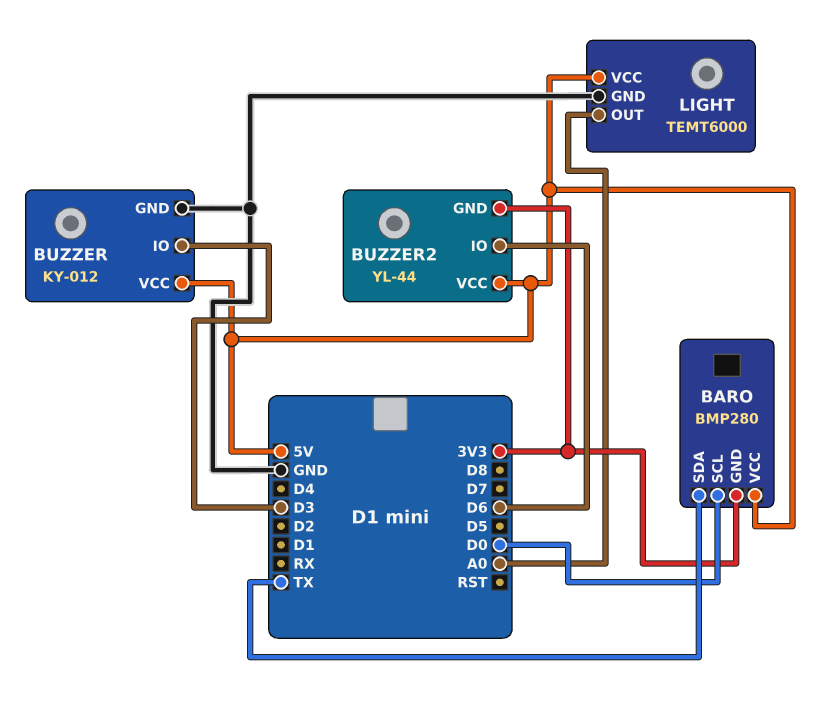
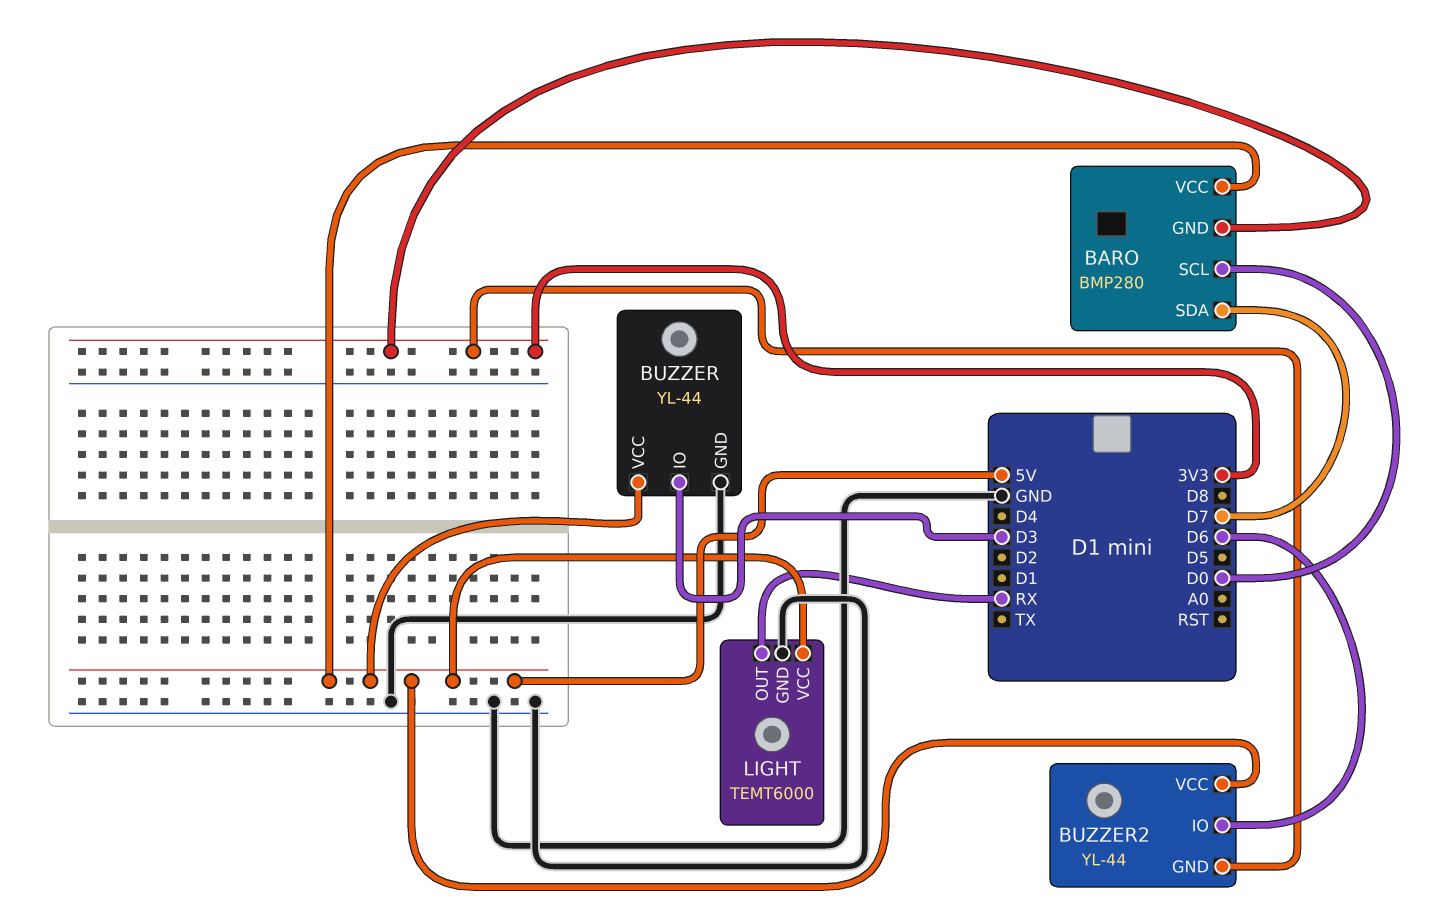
BARO pin SDA: TX -> D7
BUZZER: KY-012 -> YL-44
LIGHT pin OUT: A0 -> RX

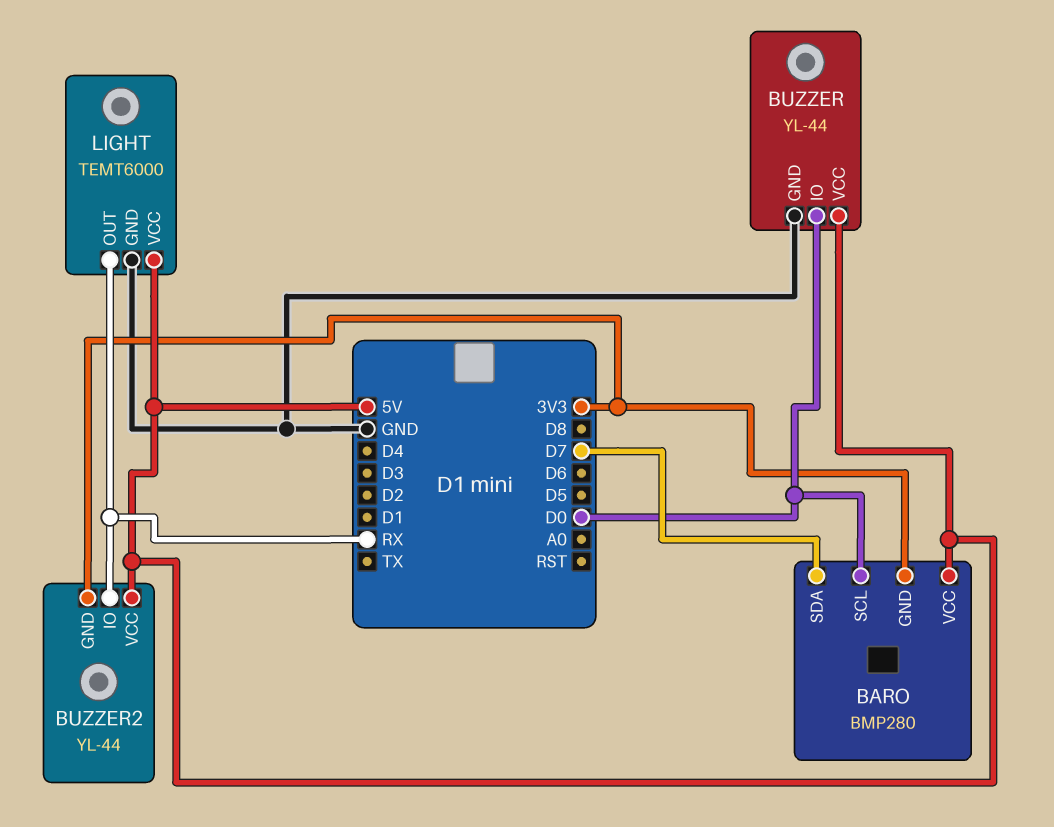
BUZZER pin IO: D3 -> D0
BUZZER2 pin IO: D6 -> RX

